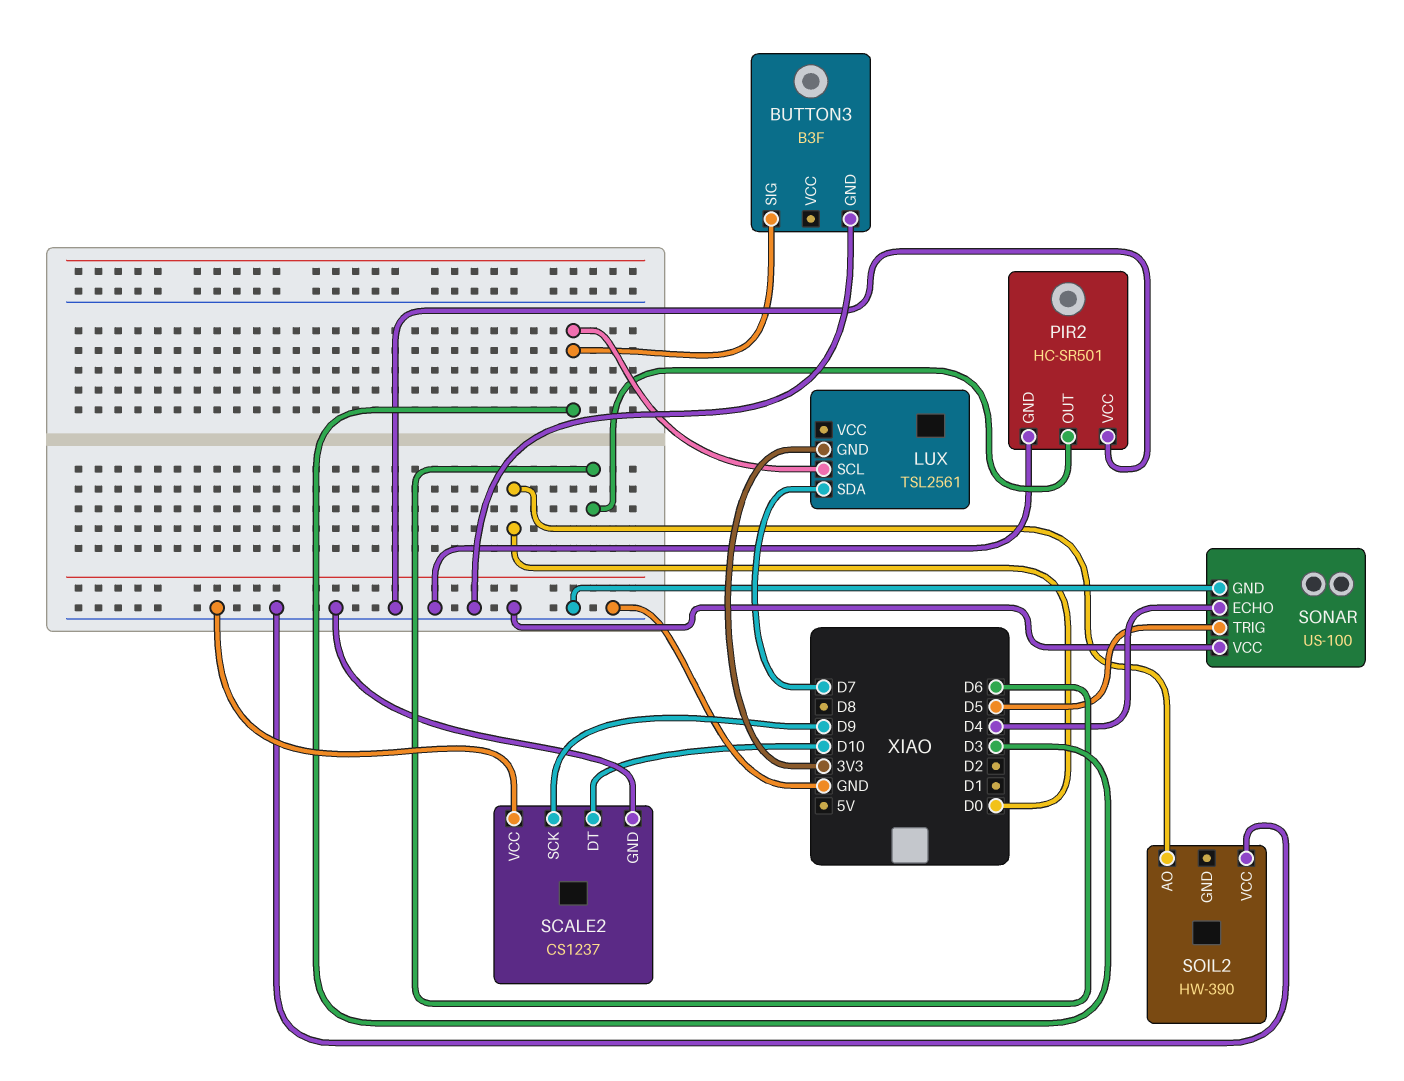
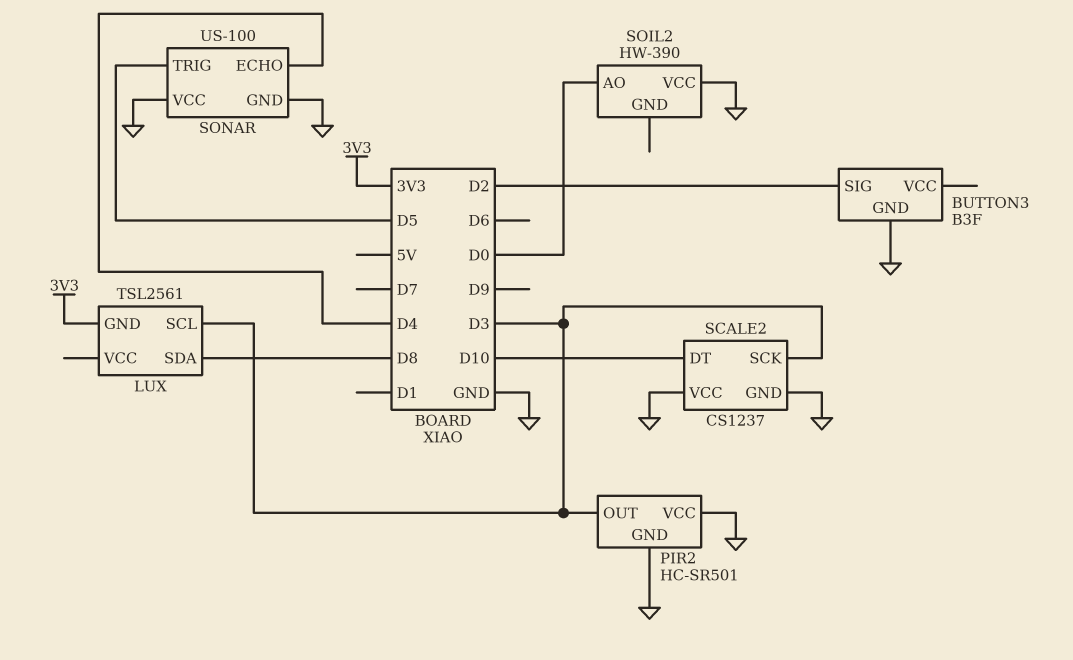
BUTTON3 pin SIG: D3 -> D2
LUX pin SDA: D7 -> D8
PIR2 pin OUT: D6 -> D3
SCALE2 pin SCK: D9 -> D3

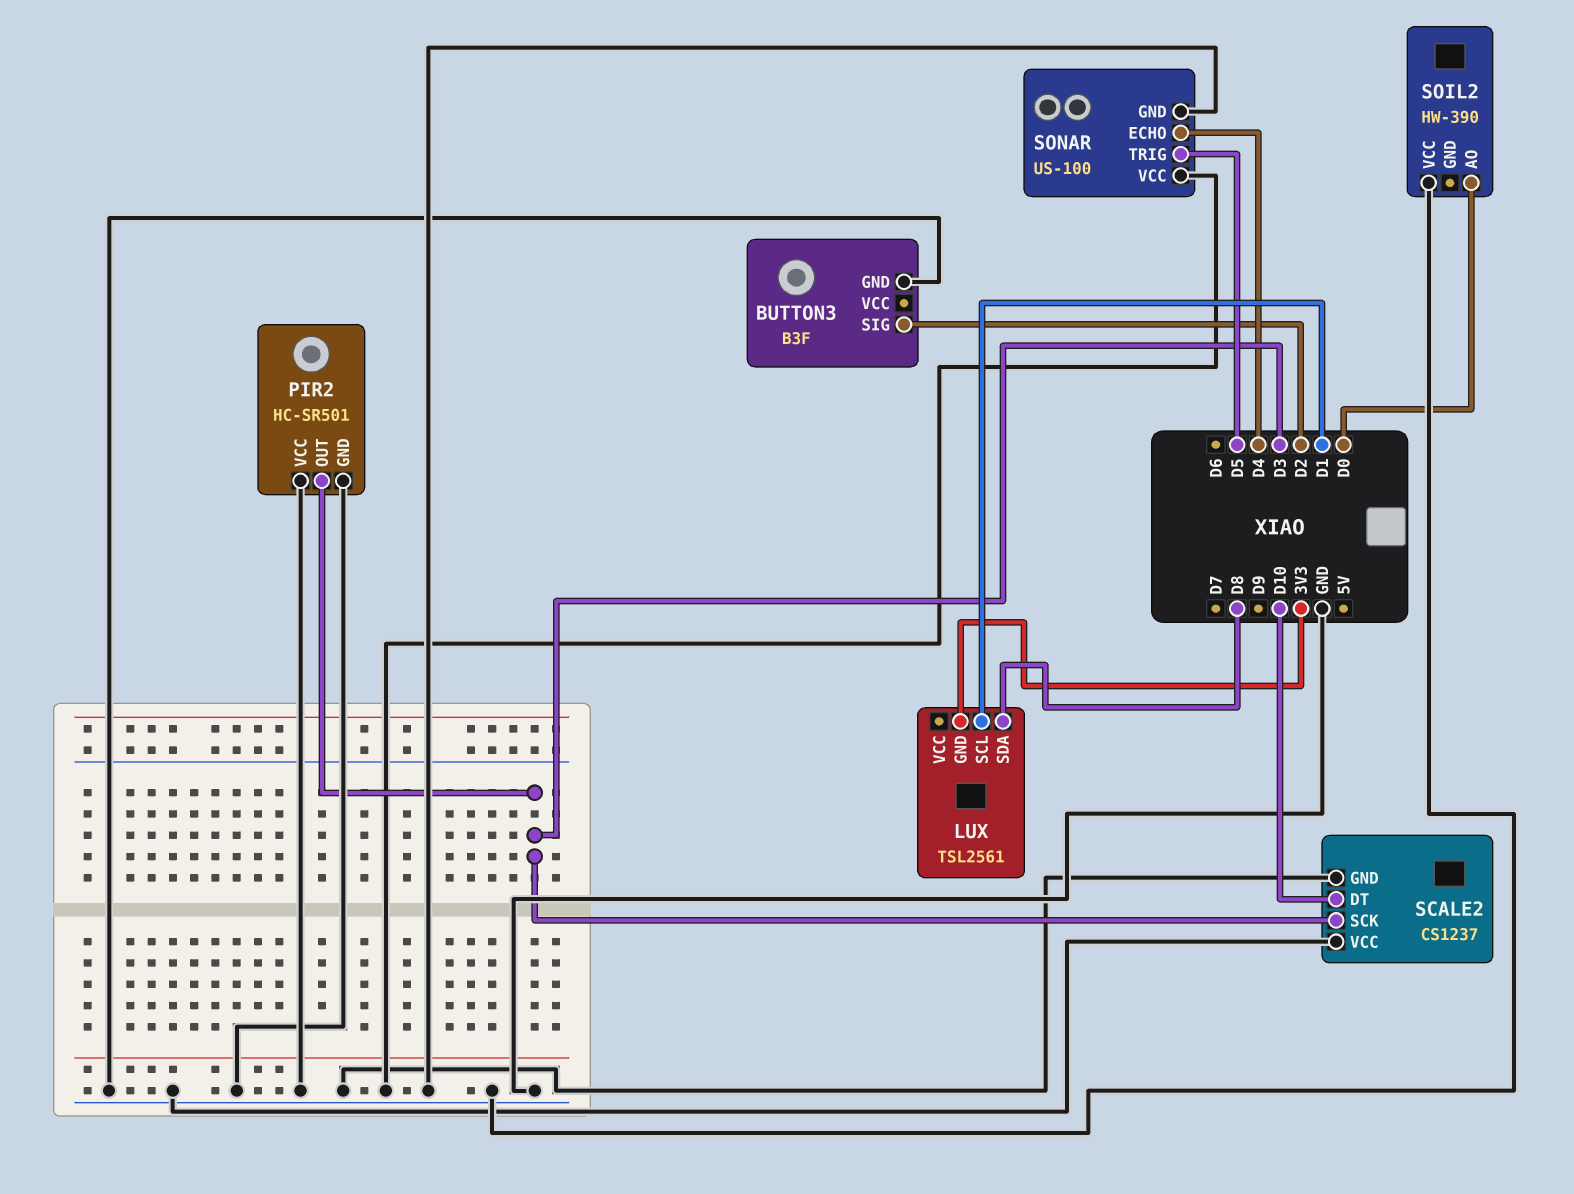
LUX pin SCL: D3 -> D1

